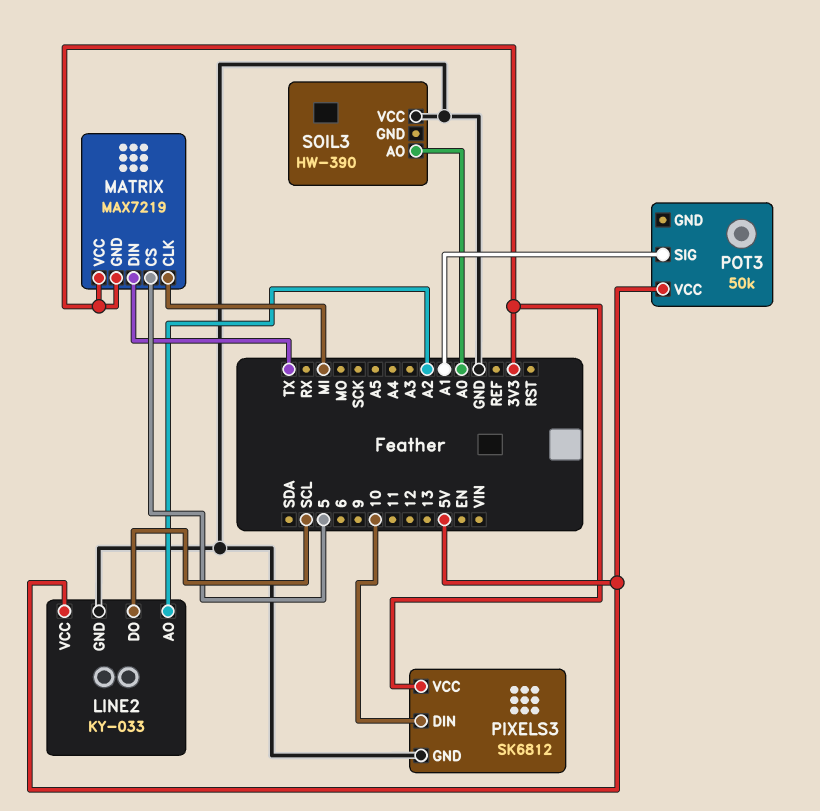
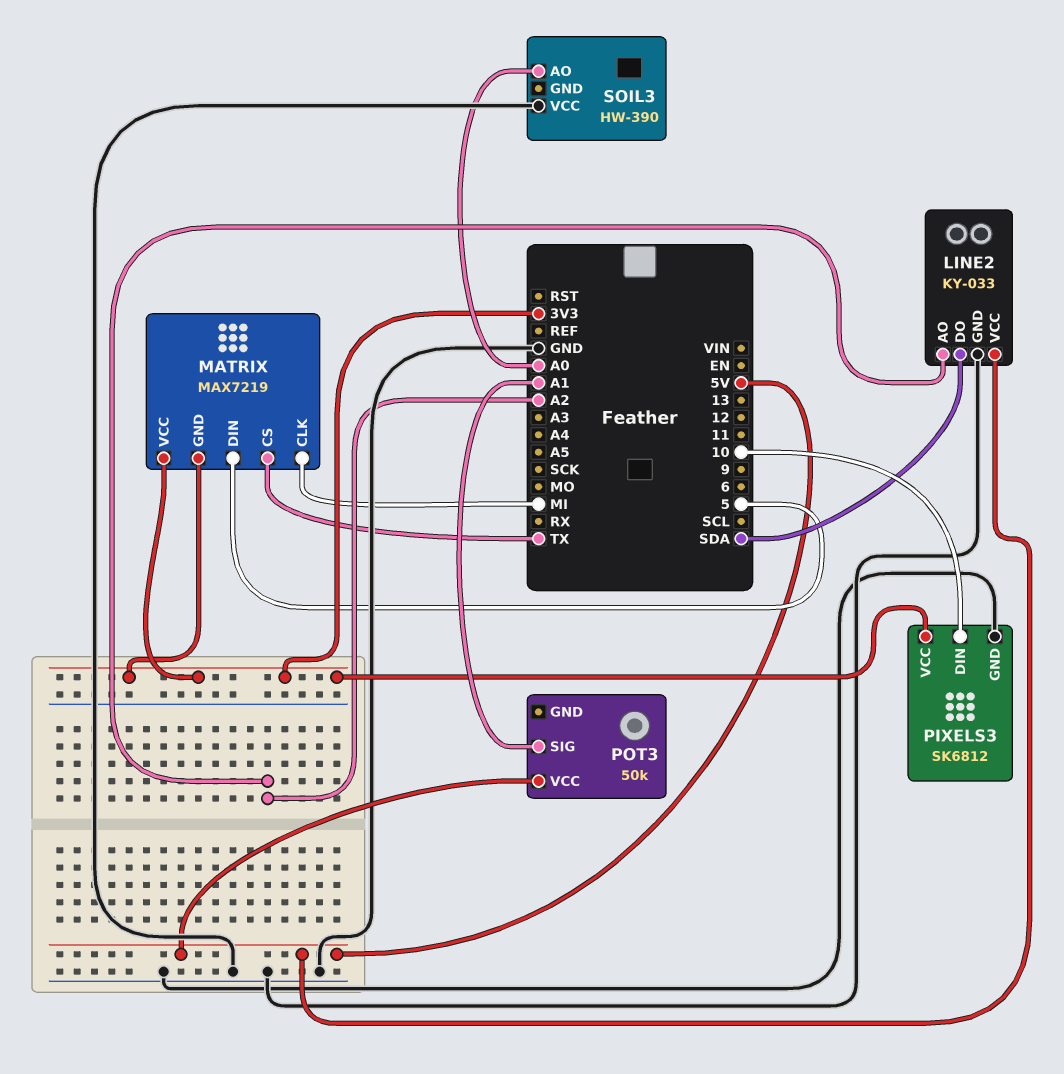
LINE2 pin DO: SCL -> SDA
MATRIX pin CS: 5 -> TX
MATRIX pin DIN: TX -> 5

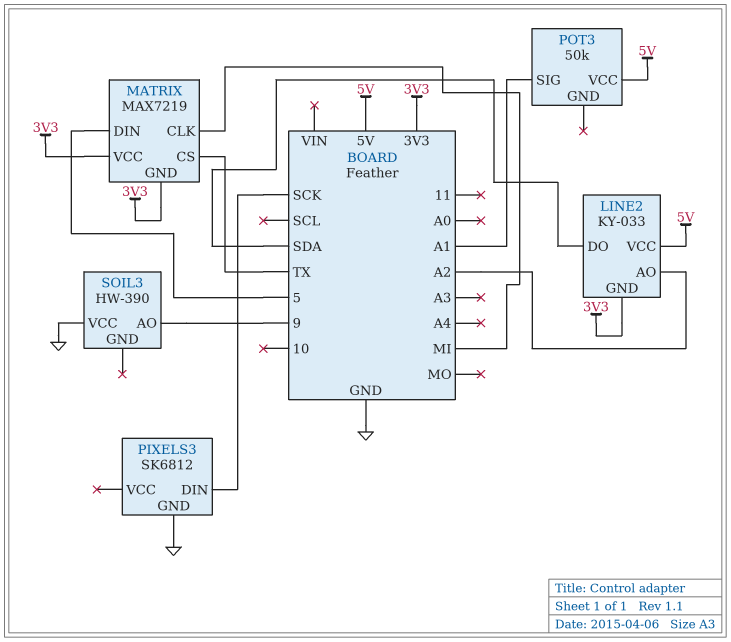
LINE2 pin GND: GND -> 3V3
PIXELS3 pin DIN: 10 -> SCK
PIXELS3 pin VCC: 3V3 -> none
SOIL3 pin AO: A0 -> 9

